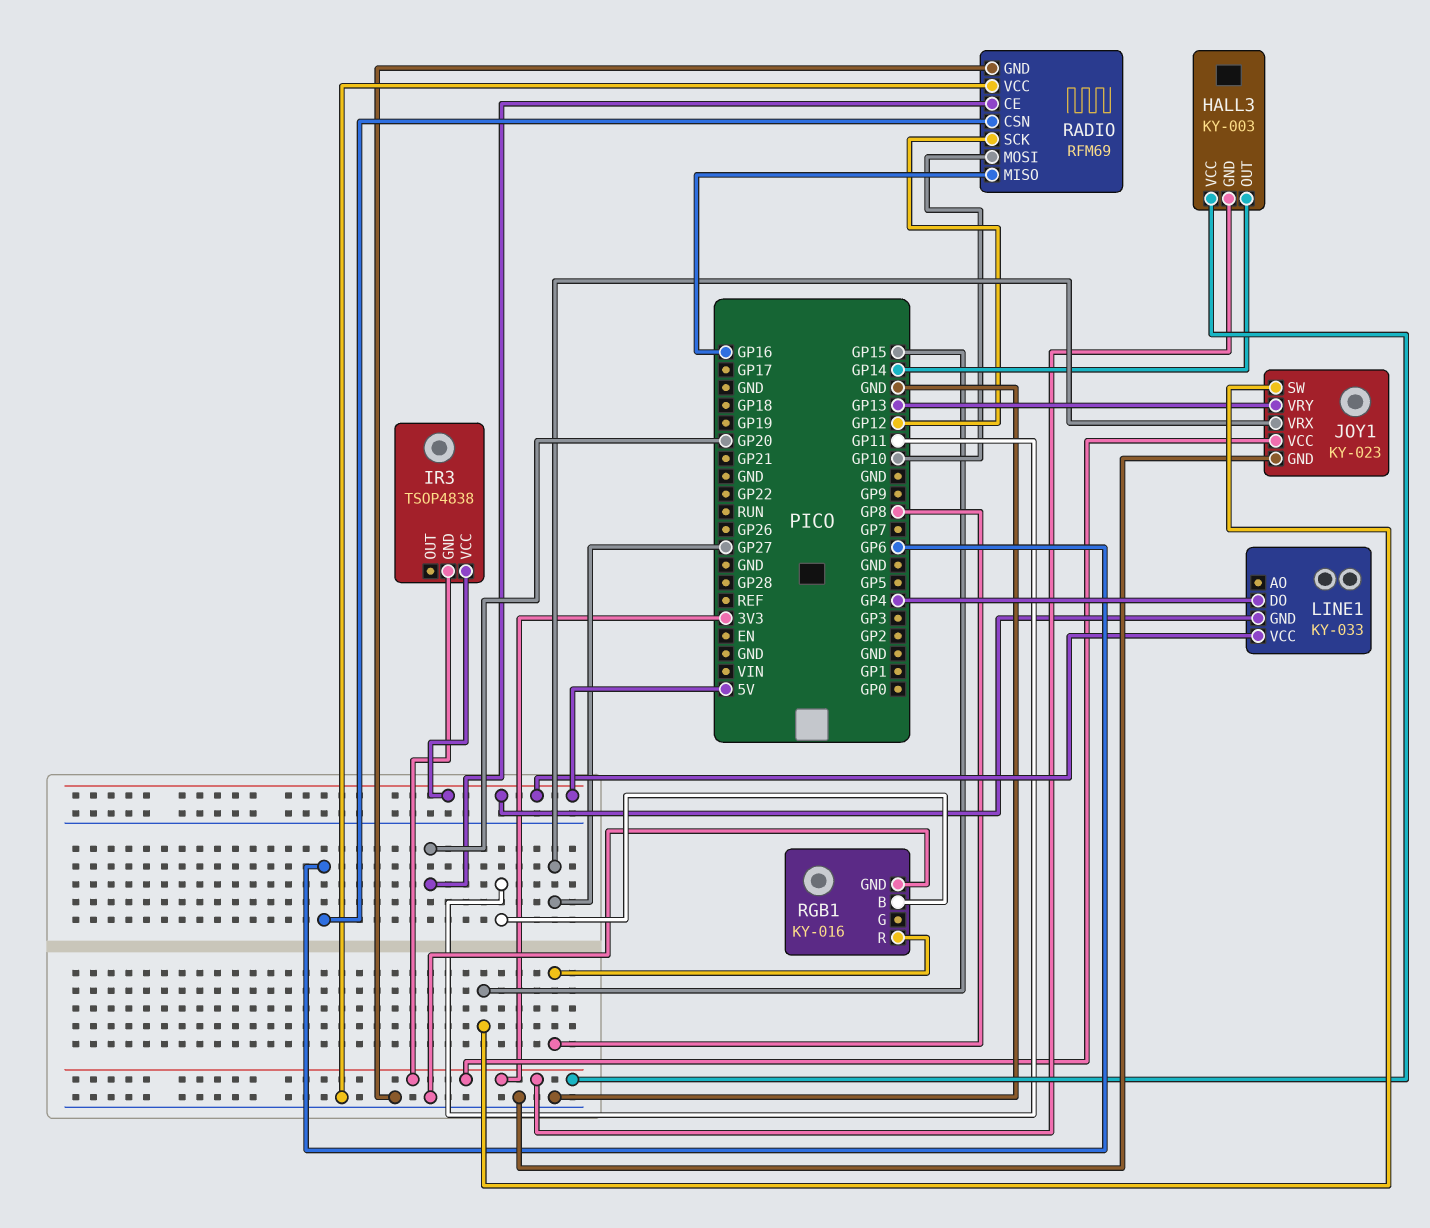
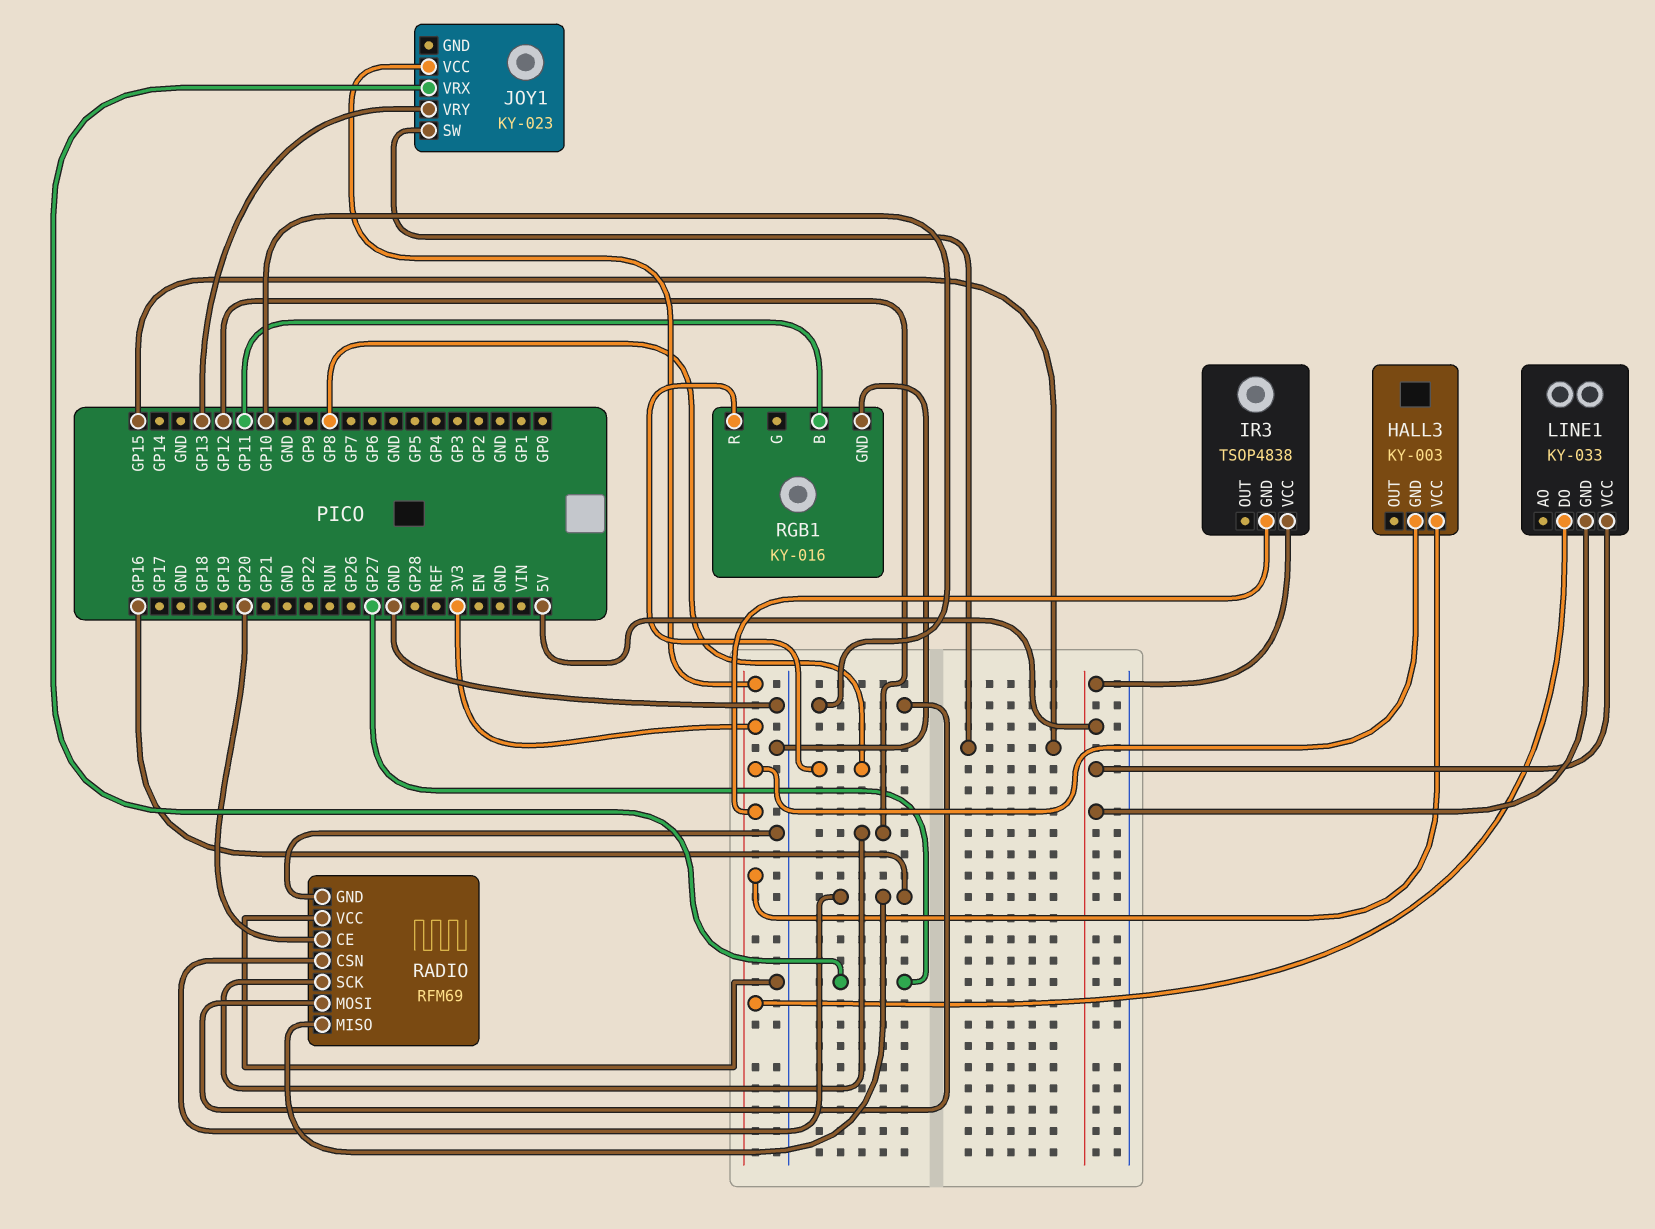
HALL3 pin OUT: GP14 -> none
JOY1 pin GND: GND -> none
LINE1 pin DO: GP4 -> 3V3
RADIO pin CSN: GP6 -> GP16

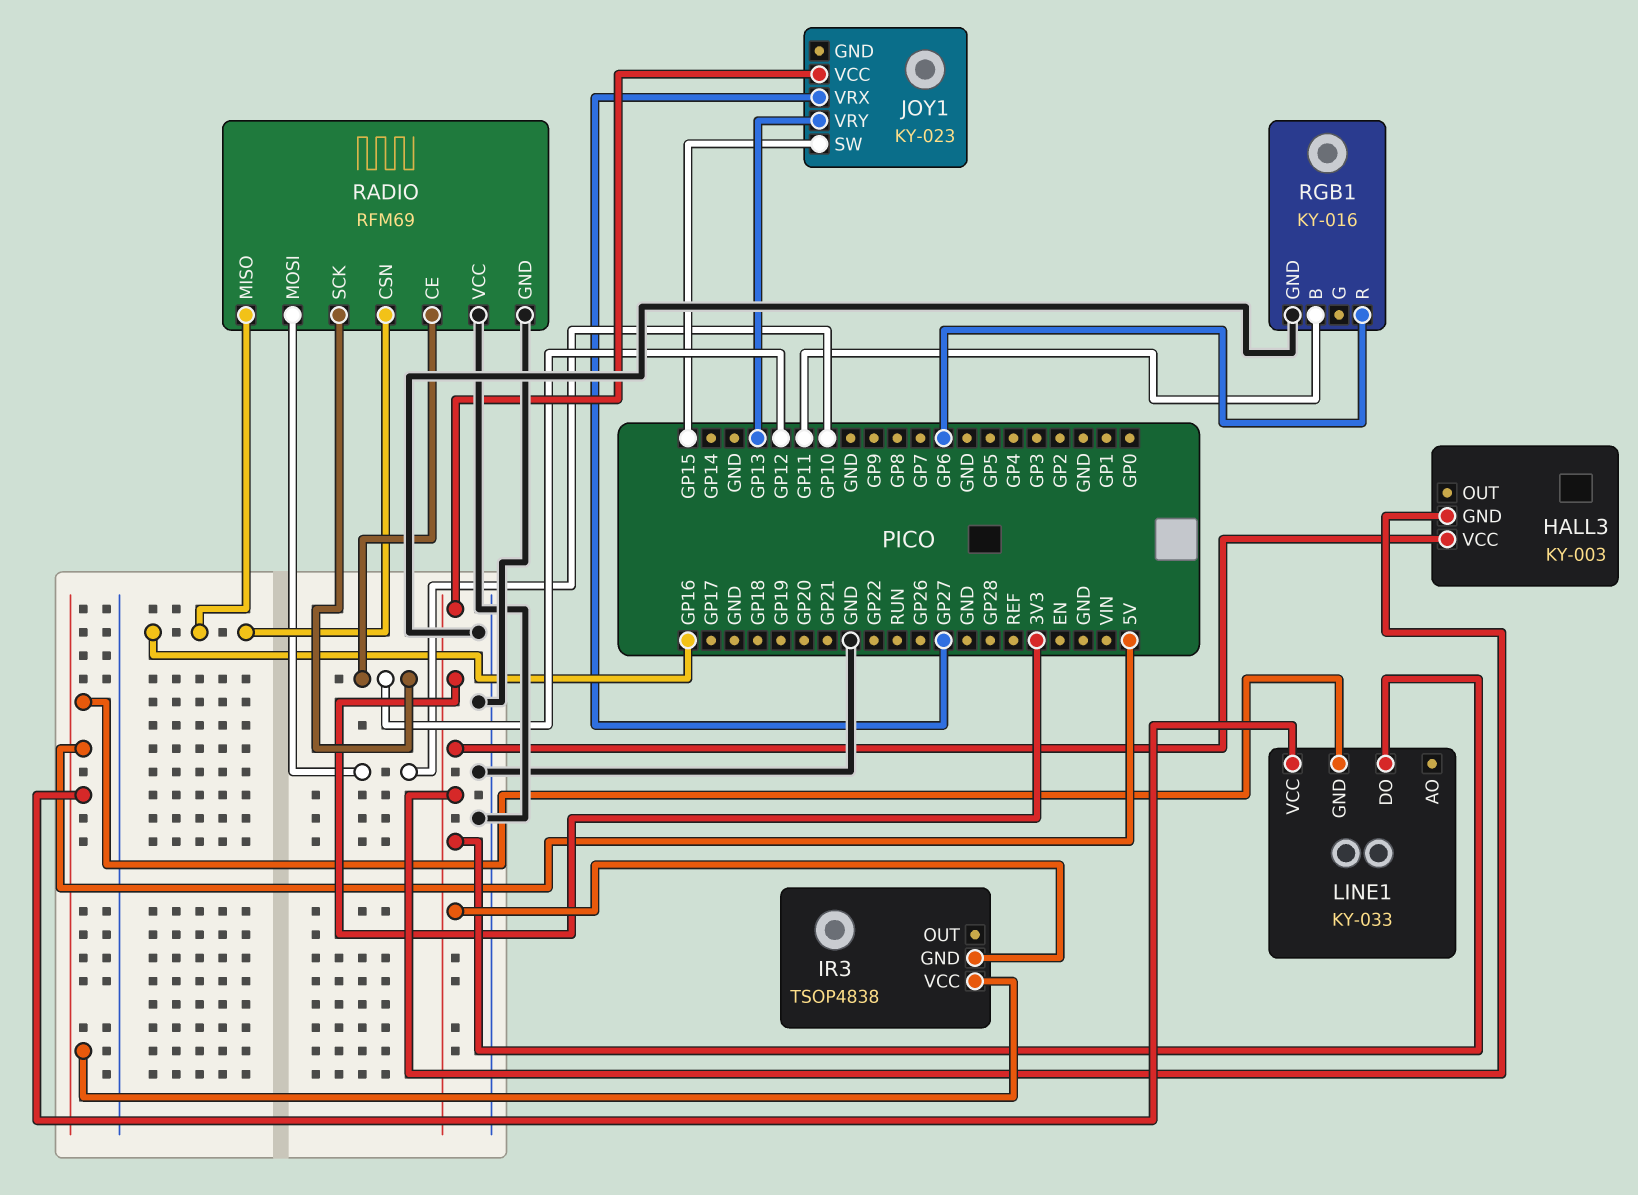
RADIO pin CE: GP20 -> GP12
RGB1 pin R: GP8 -> GP6

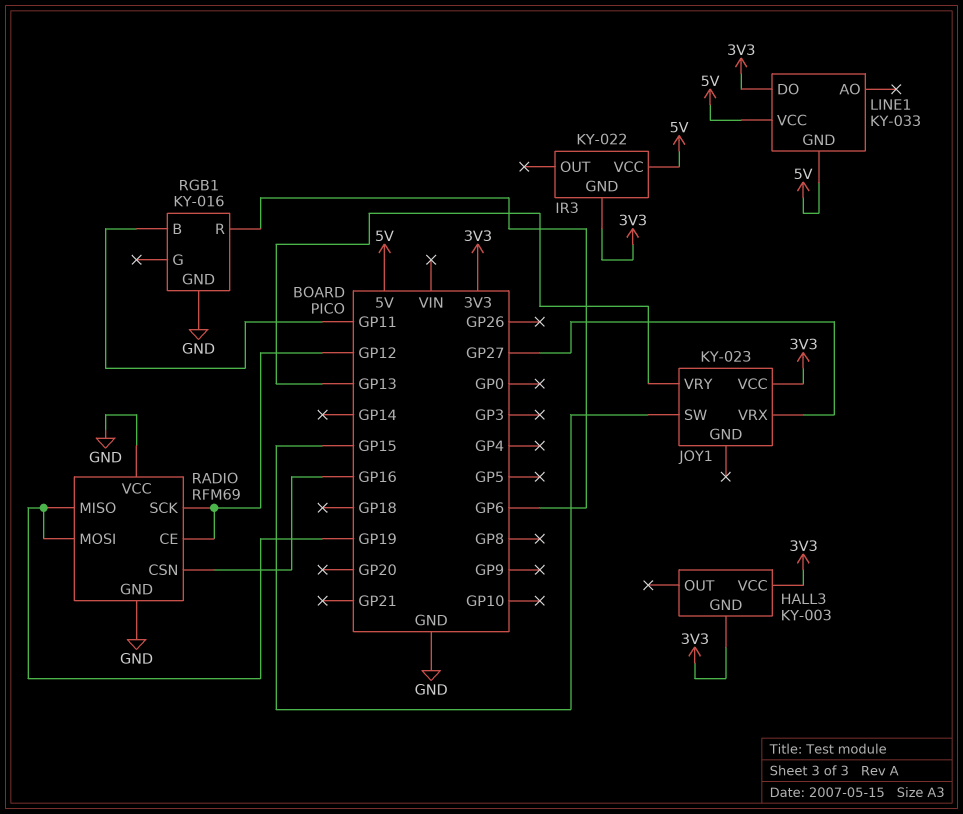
IR3: TSOP4838 -> KY-022
RADIO pin MISO: GP16 -> GP19
RADIO pin MOSI: GP10 -> GP19

